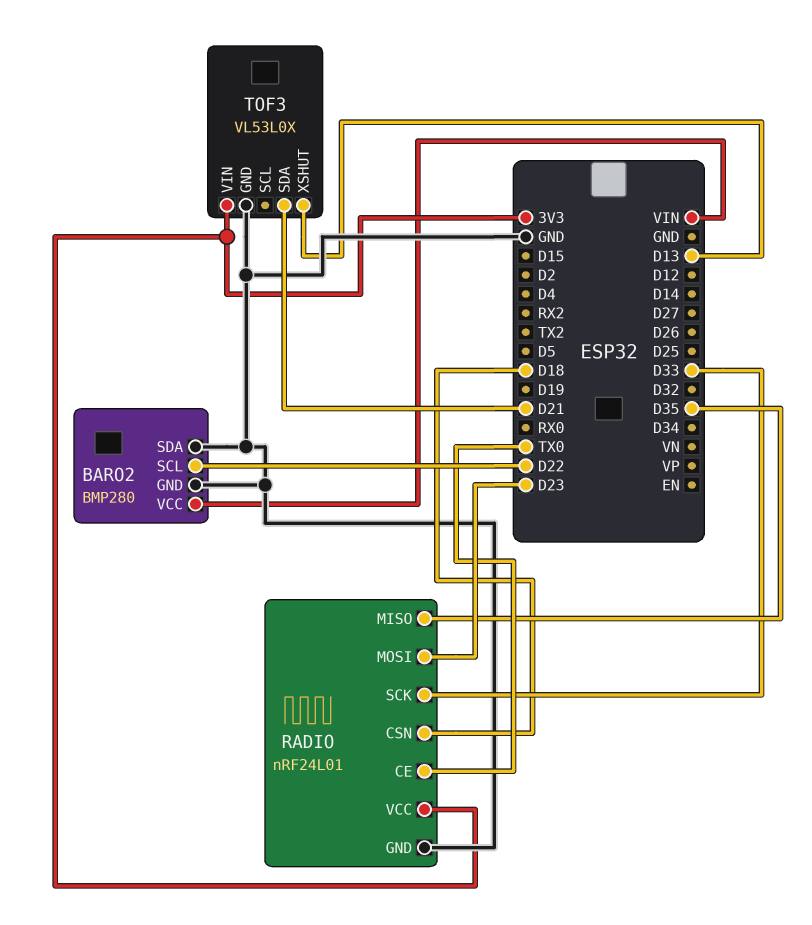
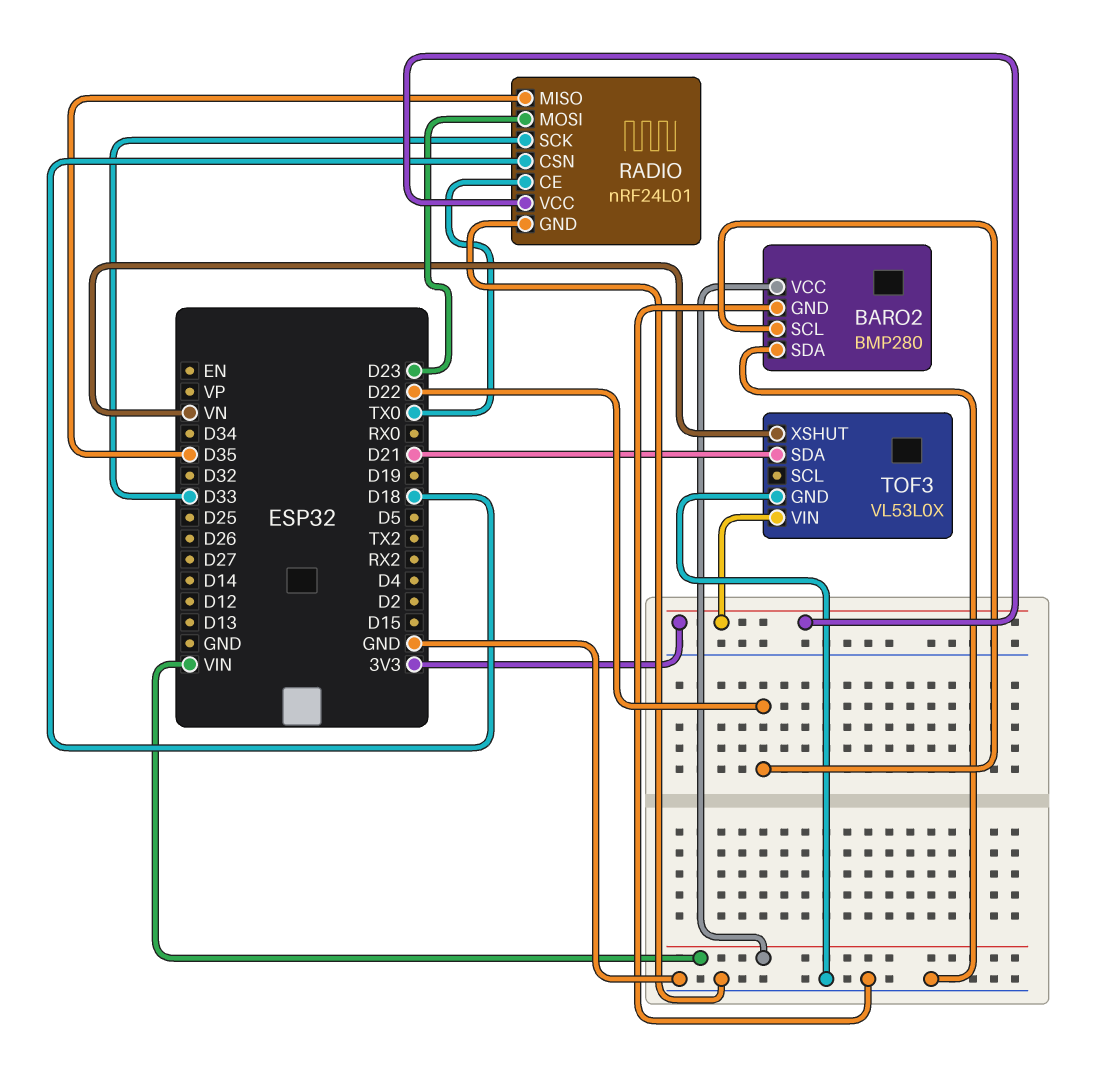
TOF3 pin XSHUT: D13 -> VN

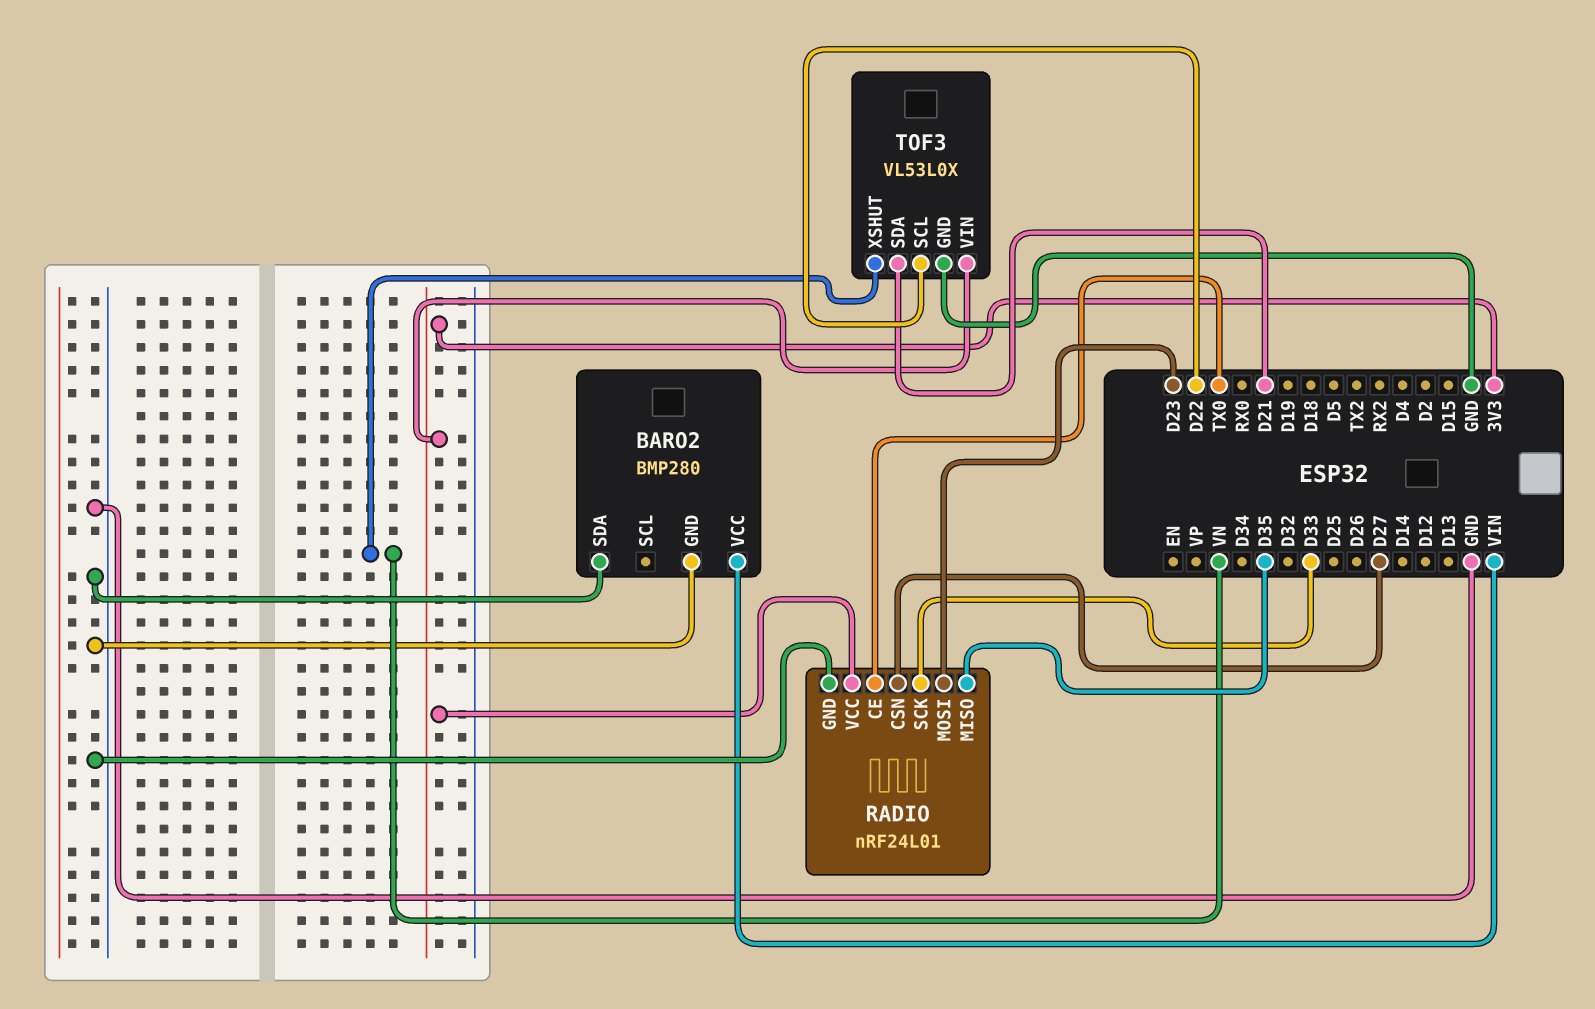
BARO2 pin SCL: D22 -> none
RADIO pin CSN: D18 -> D27
TOF3 pin SCL: none -> D22

